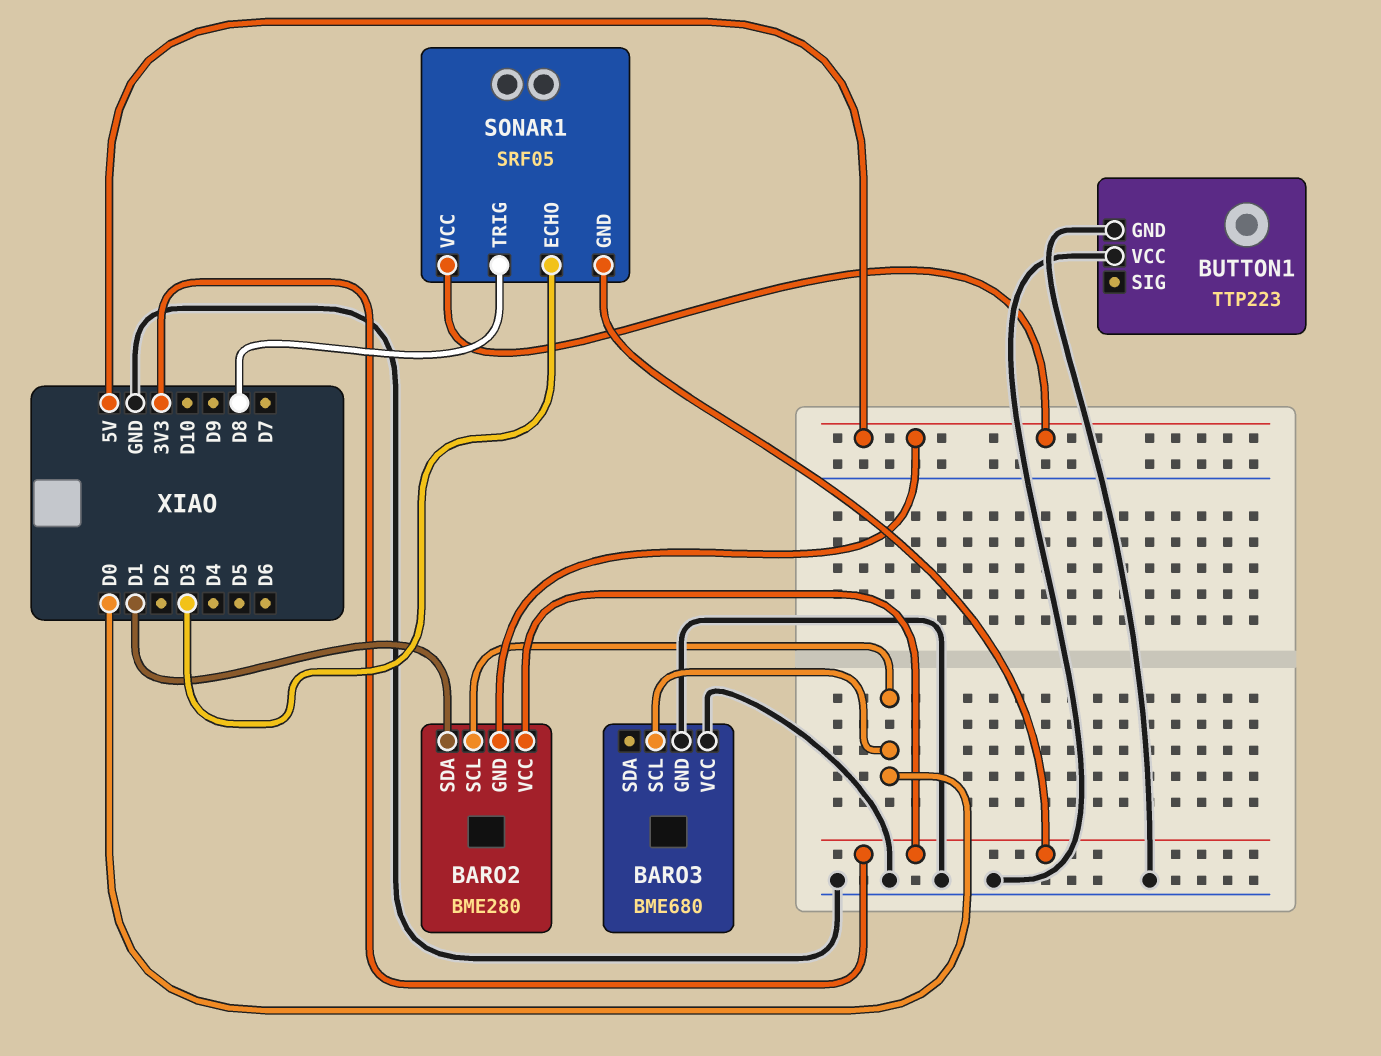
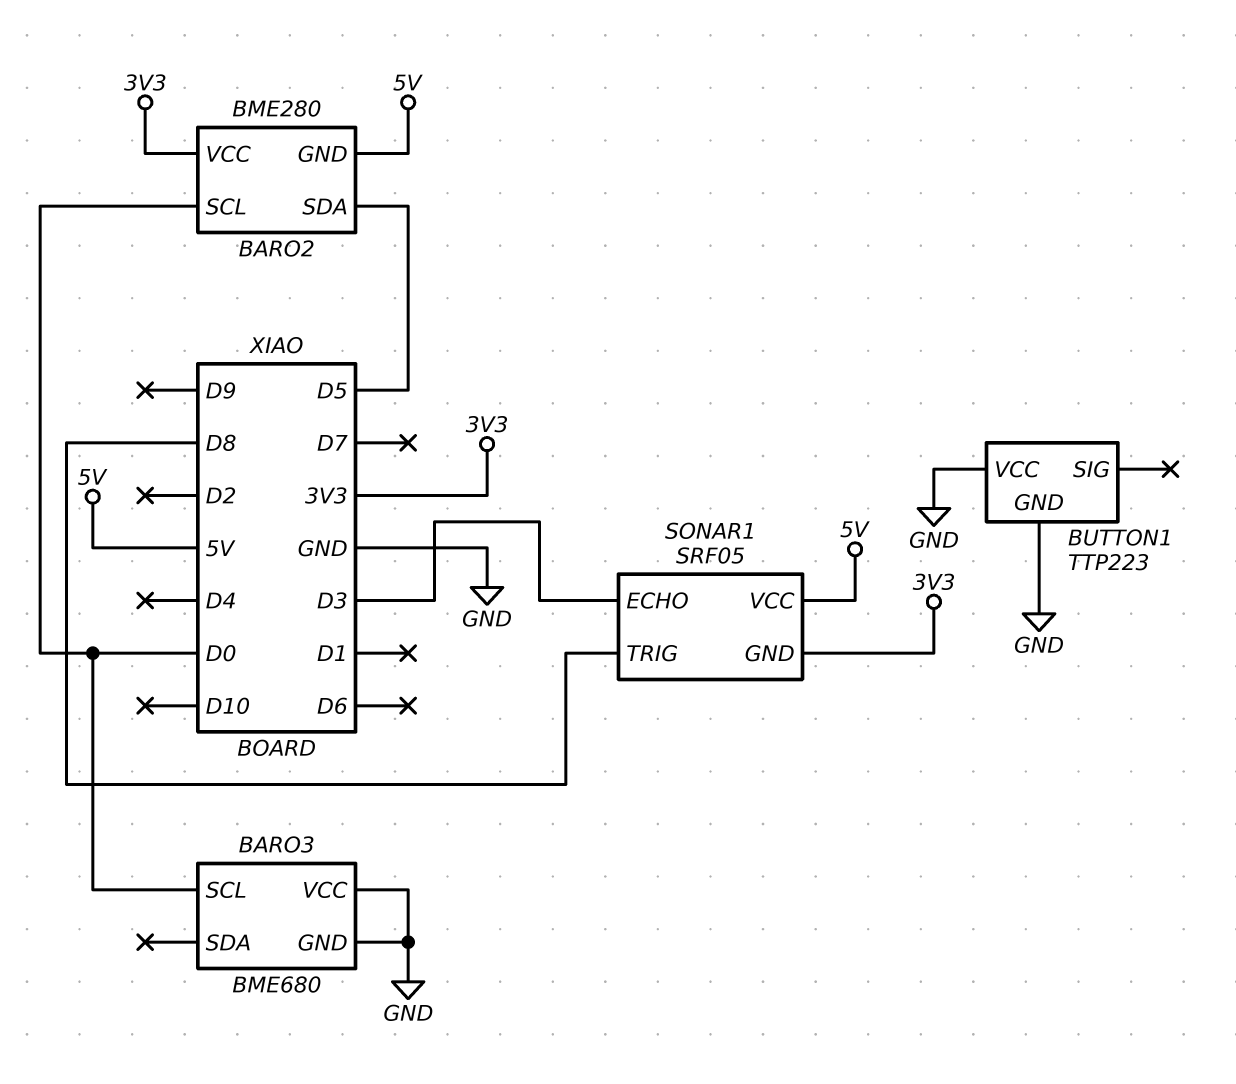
BARO2 pin SDA: D1 -> D5

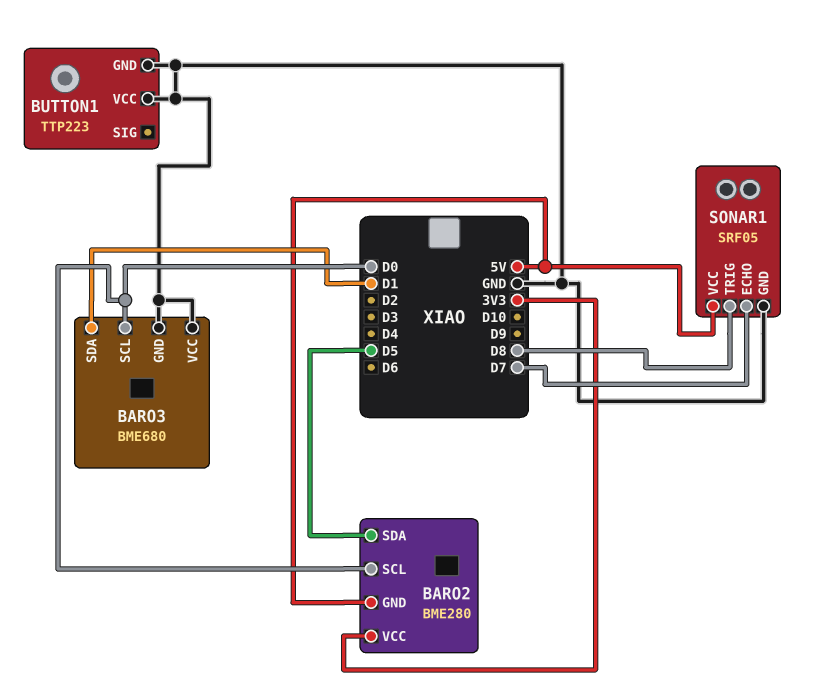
BARO3 pin SDA: none -> D1
SONAR1 pin ECHO: D3 -> D7
SONAR1 pin GND: 3V3 -> GND

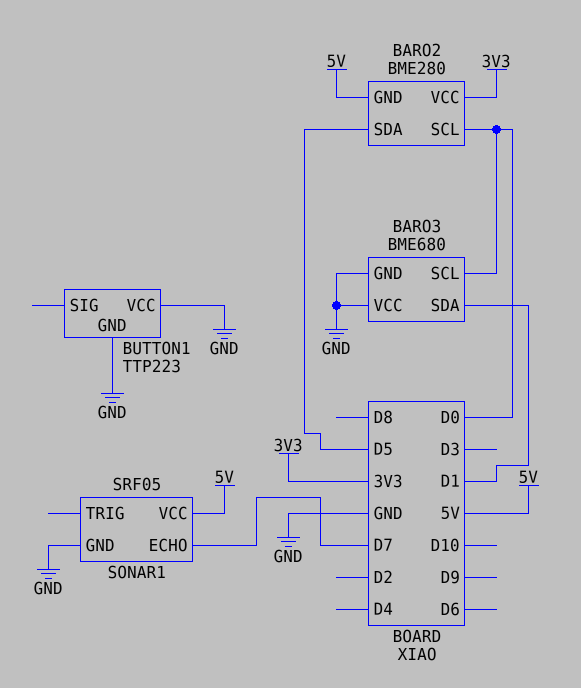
SONAR1 pin TRIG: D8 -> none

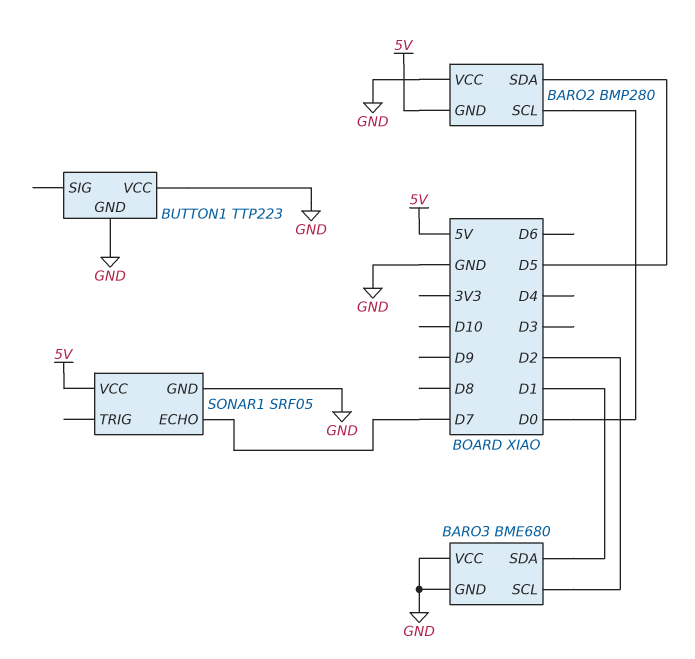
BARO2: BME280 -> BMP280
BARO2 pin VCC: 3V3 -> GND
BARO3 pin SCL: D0 -> D2

